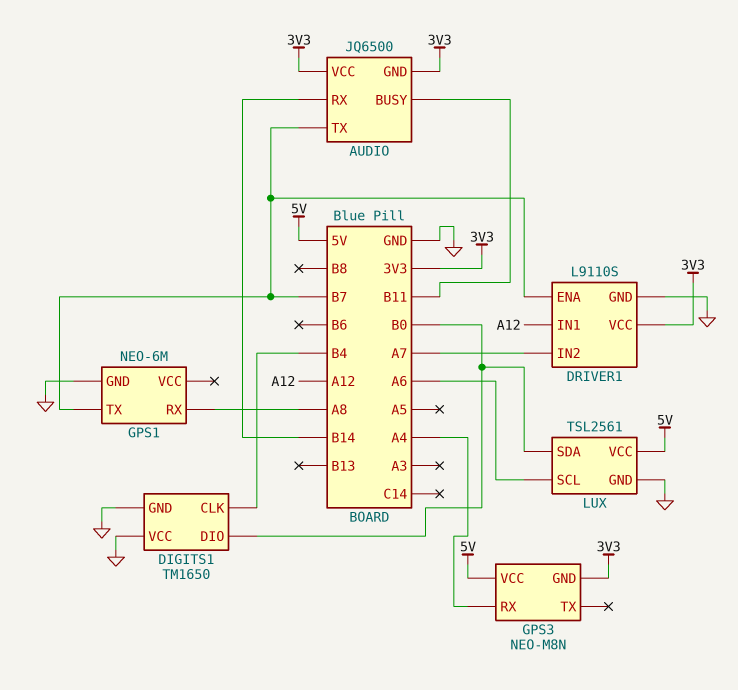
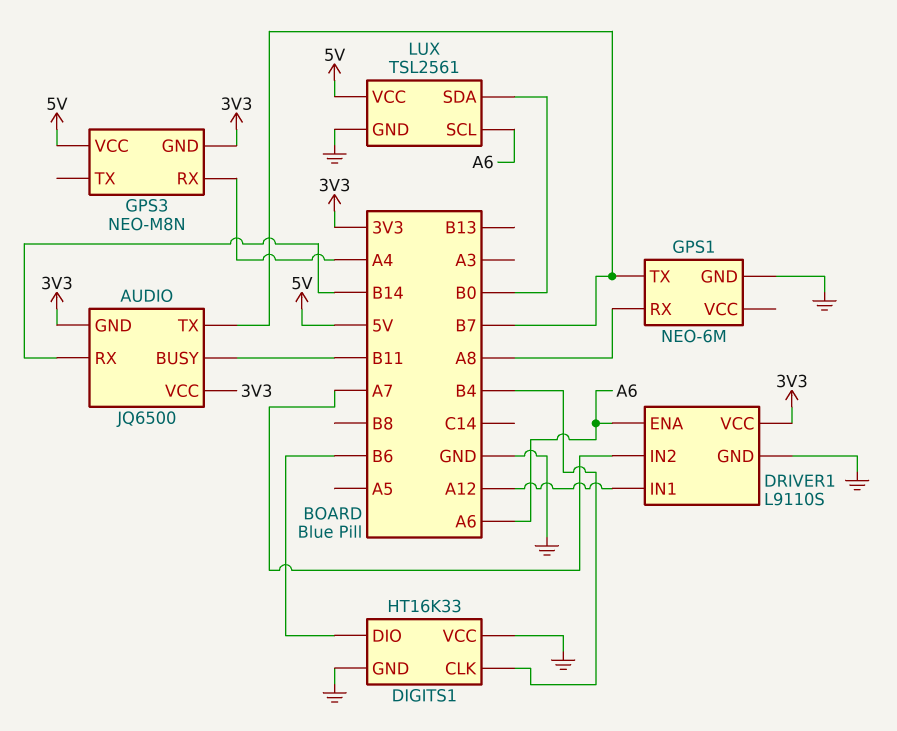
DIGITS1: TM1650 -> HT16K33
DIGITS1 pin DIO: B0 -> B6
DRIVER1 pin ENA: B7 -> A6

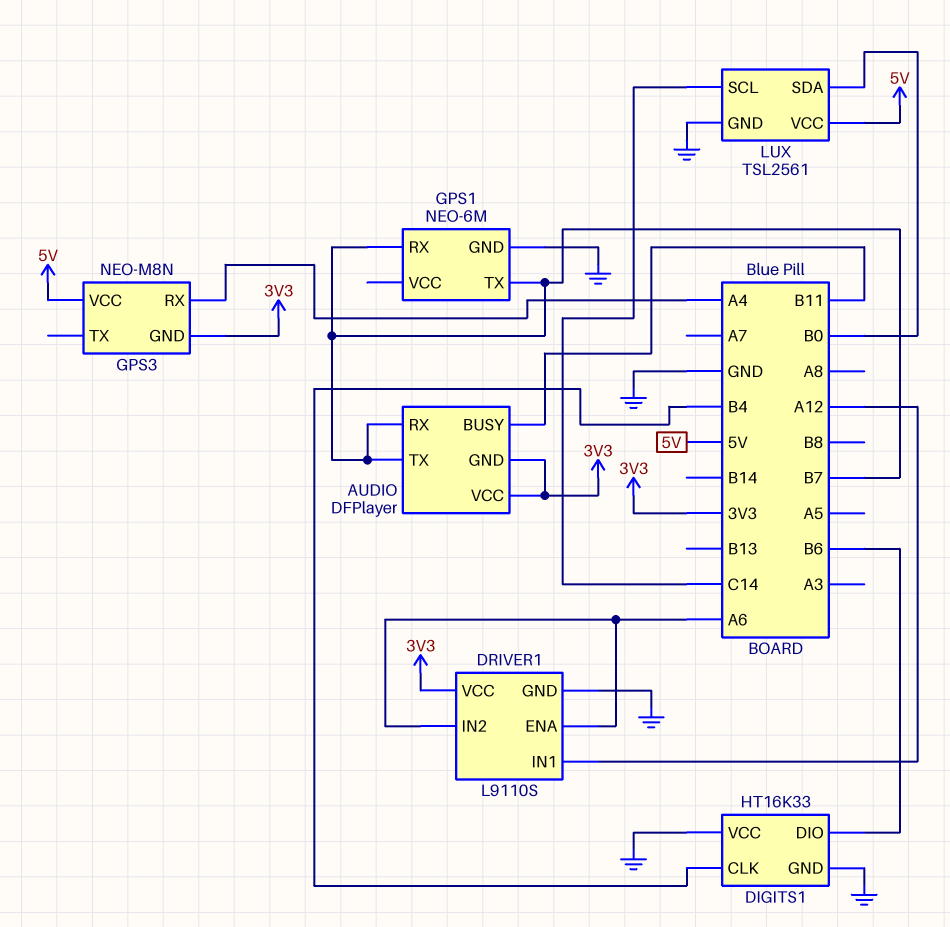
AUDIO: JQ6500 -> DFPlayer
AUDIO pin RX: B14 -> B7
DRIVER1 pin IN2: A7 -> A6
GPS1 pin RX: A8 -> B7
LUX pin SCL: A6 -> C14

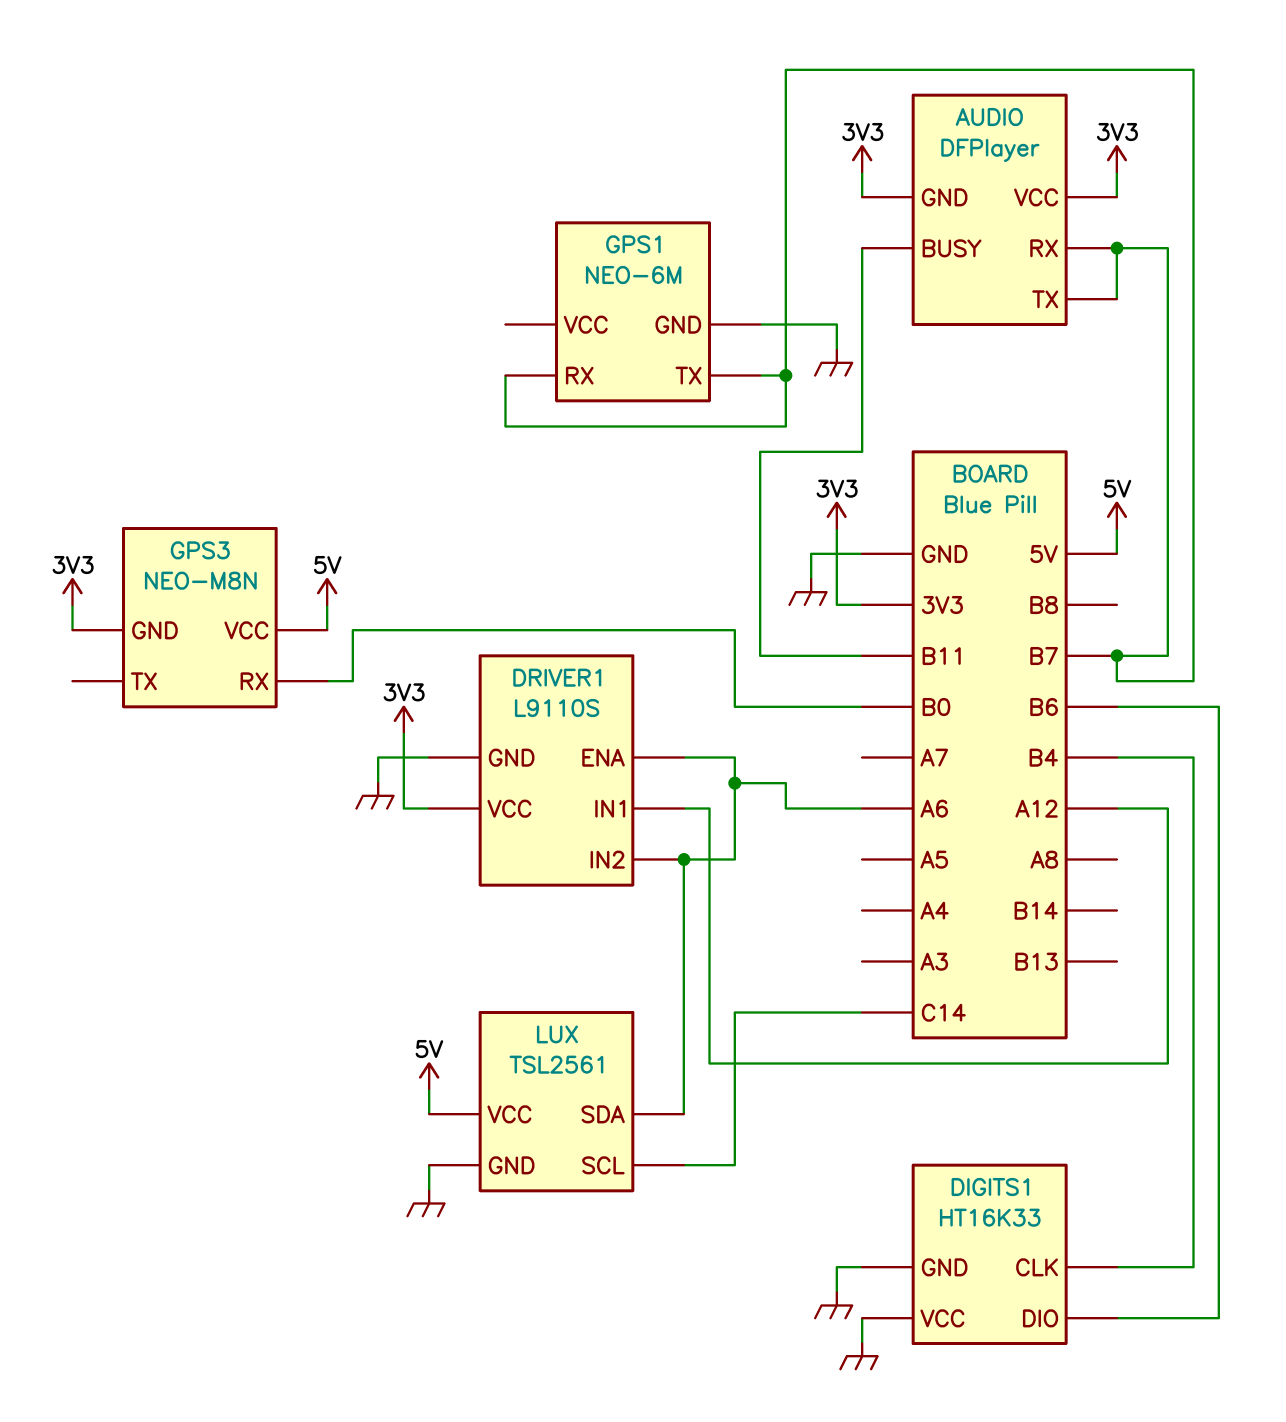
GPS3 pin RX: A4 -> B0
LUX pin SDA: B0 -> A6

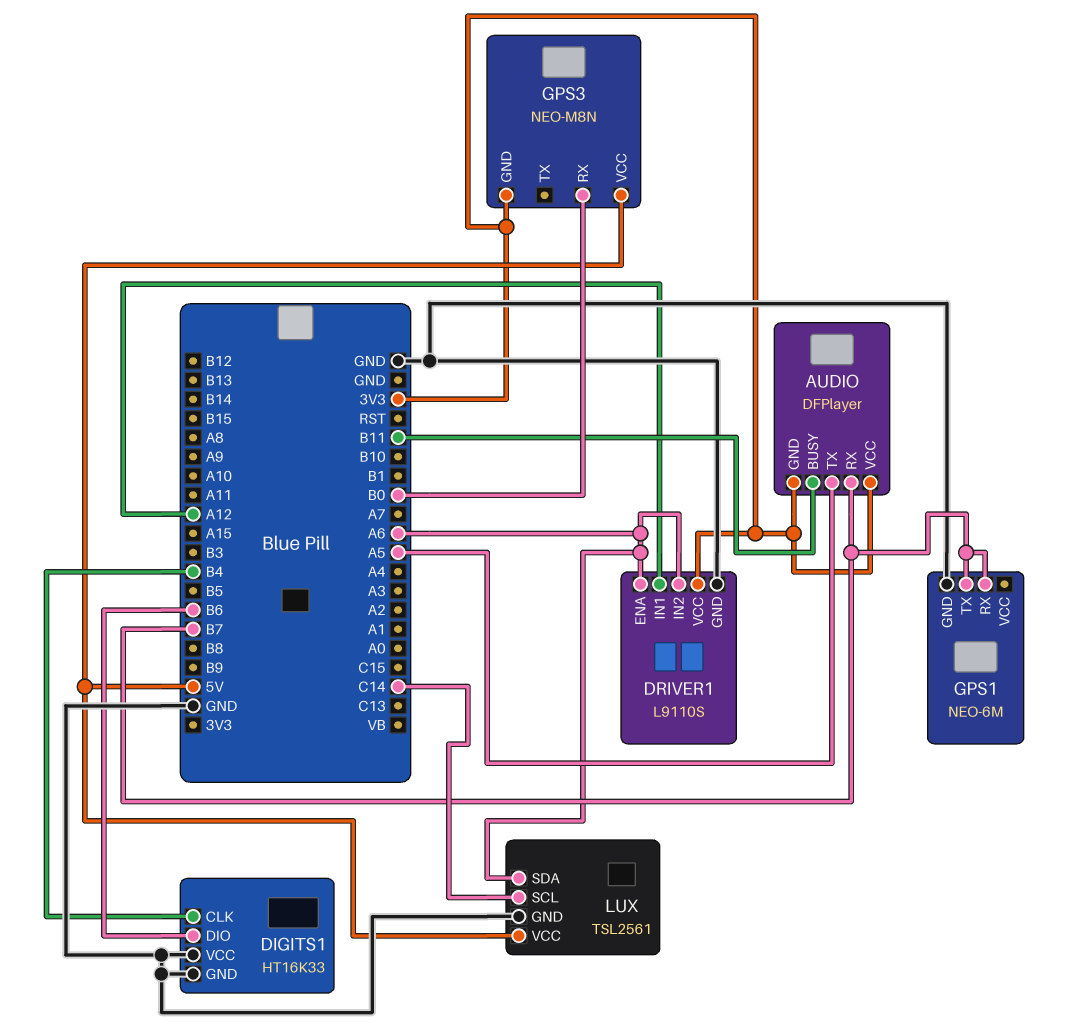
AUDIO pin TX: B7 -> A5

